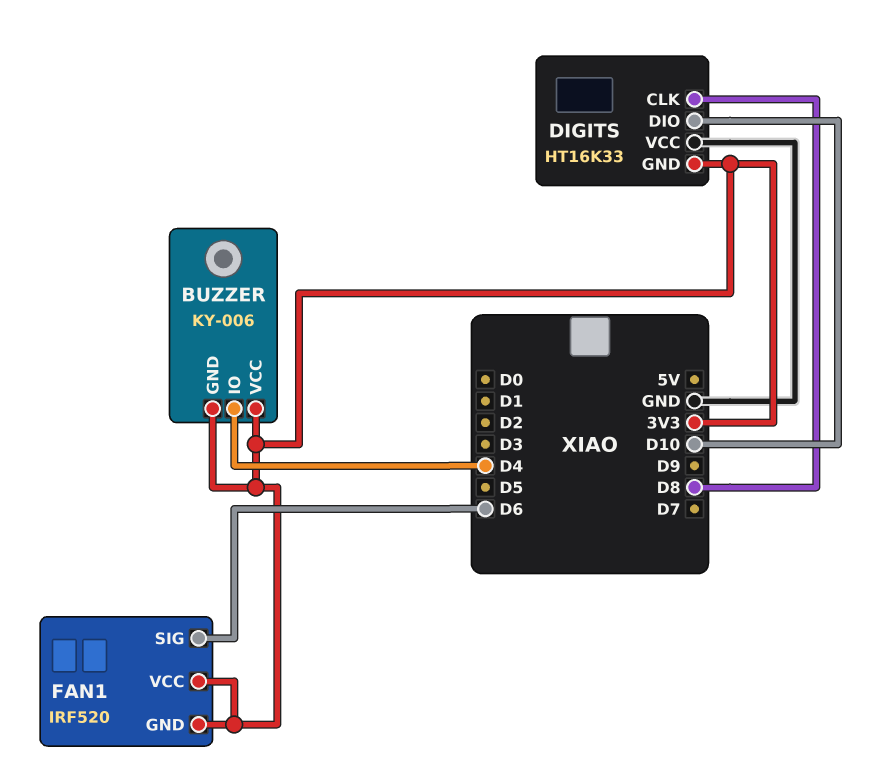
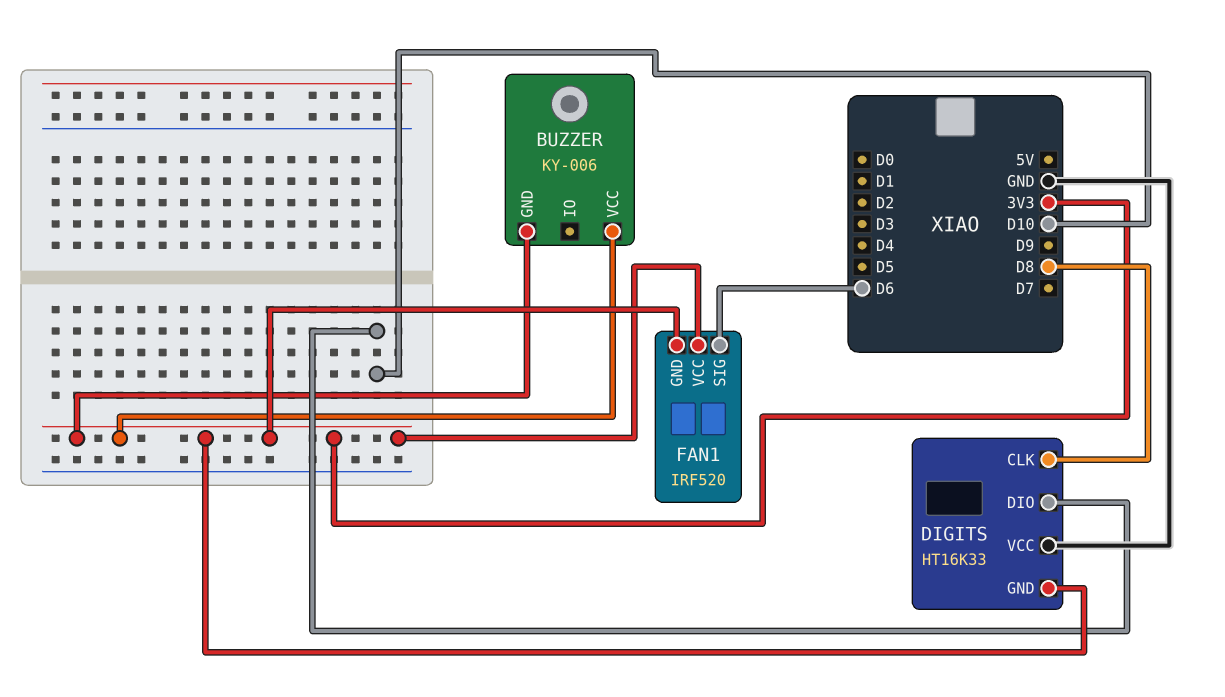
BUZZER pin IO: D4 -> none

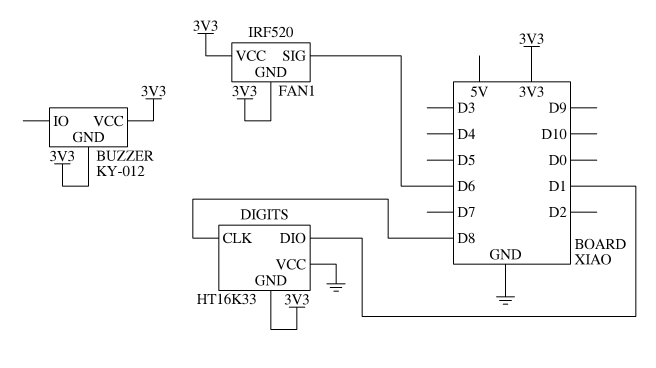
BUZZER: KY-006 -> KY-012
DIGITS pin DIO: D10 -> D1

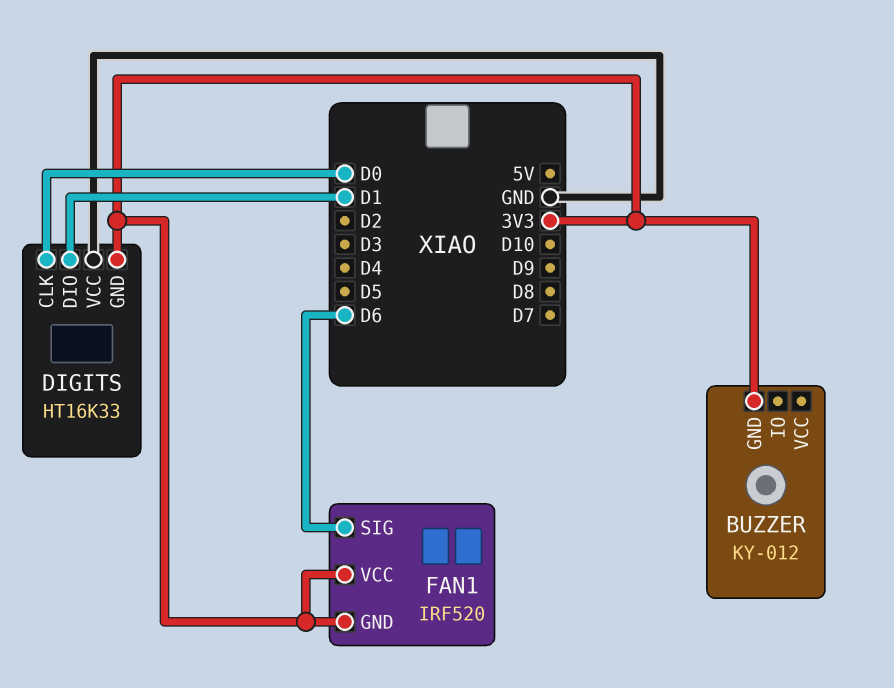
BUZZER pin VCC: 3V3 -> none
DIGITS pin CLK: D8 -> D0

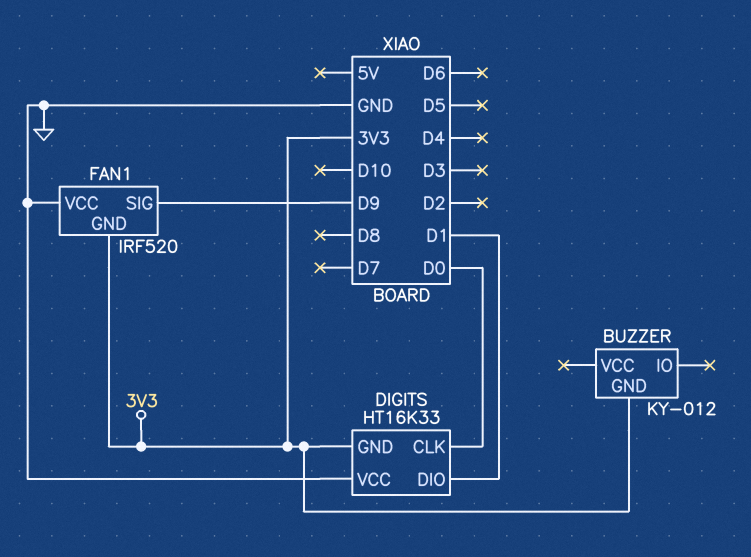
FAN1 pin SIG: D6 -> D9
FAN1 pin VCC: 3V3 -> GND

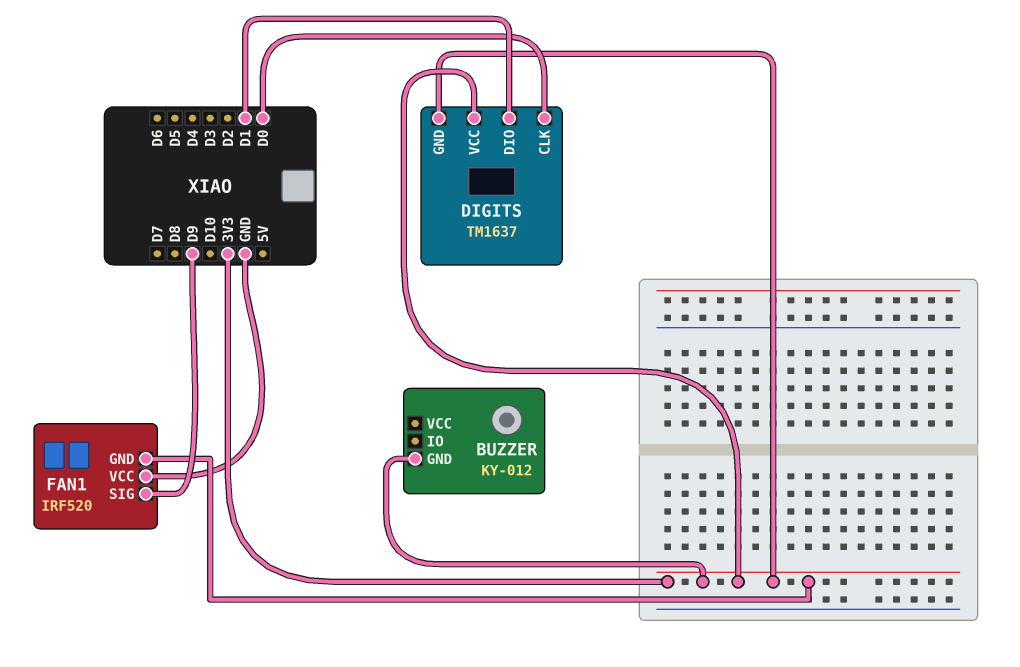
DIGITS: HT16K33 -> TM1637
DIGITS pin VCC: GND -> 3V3

